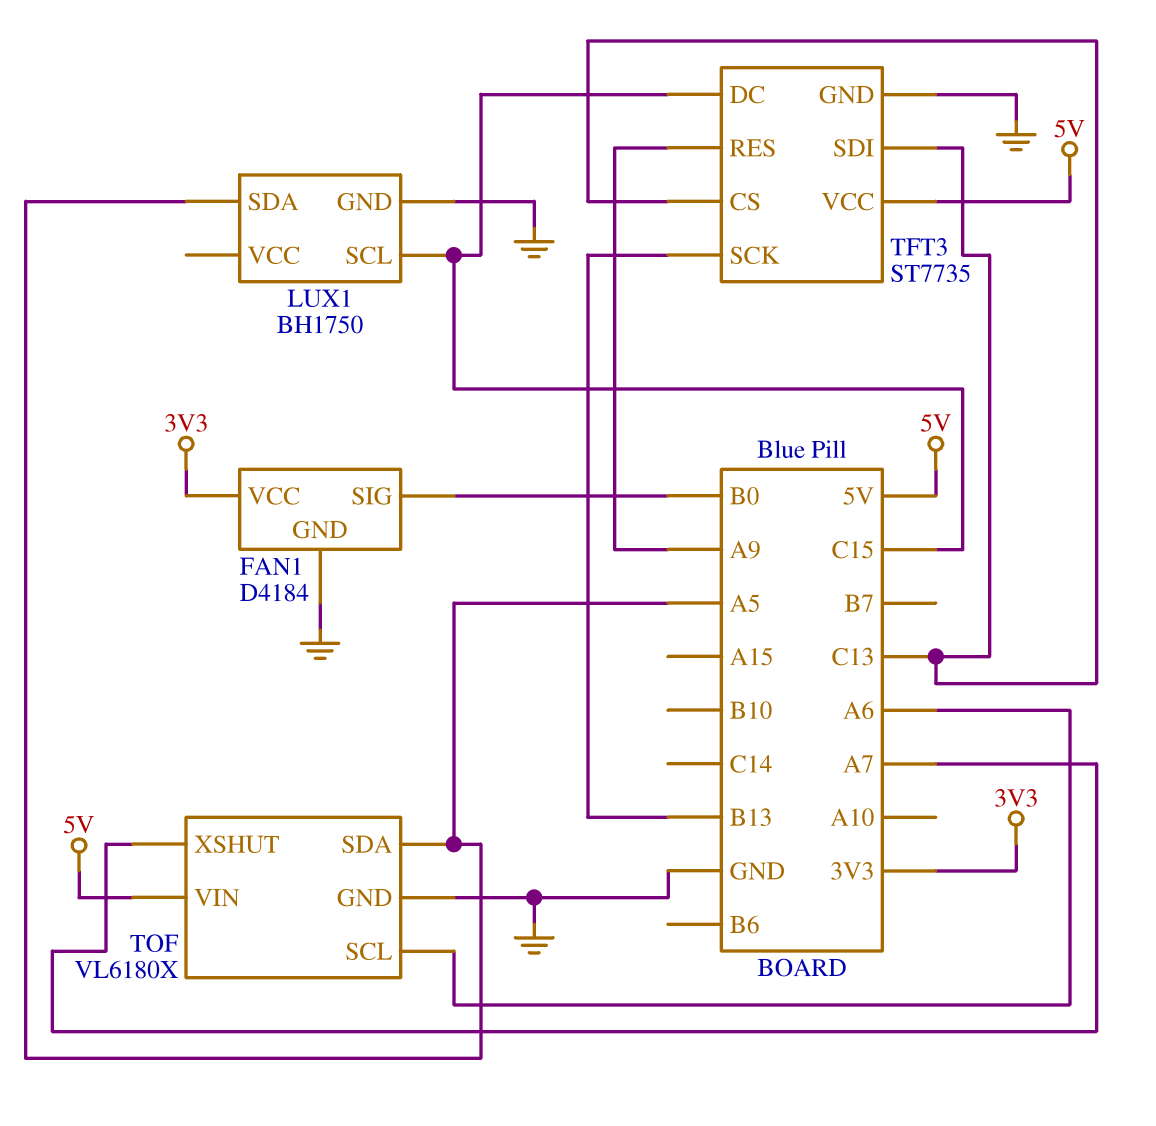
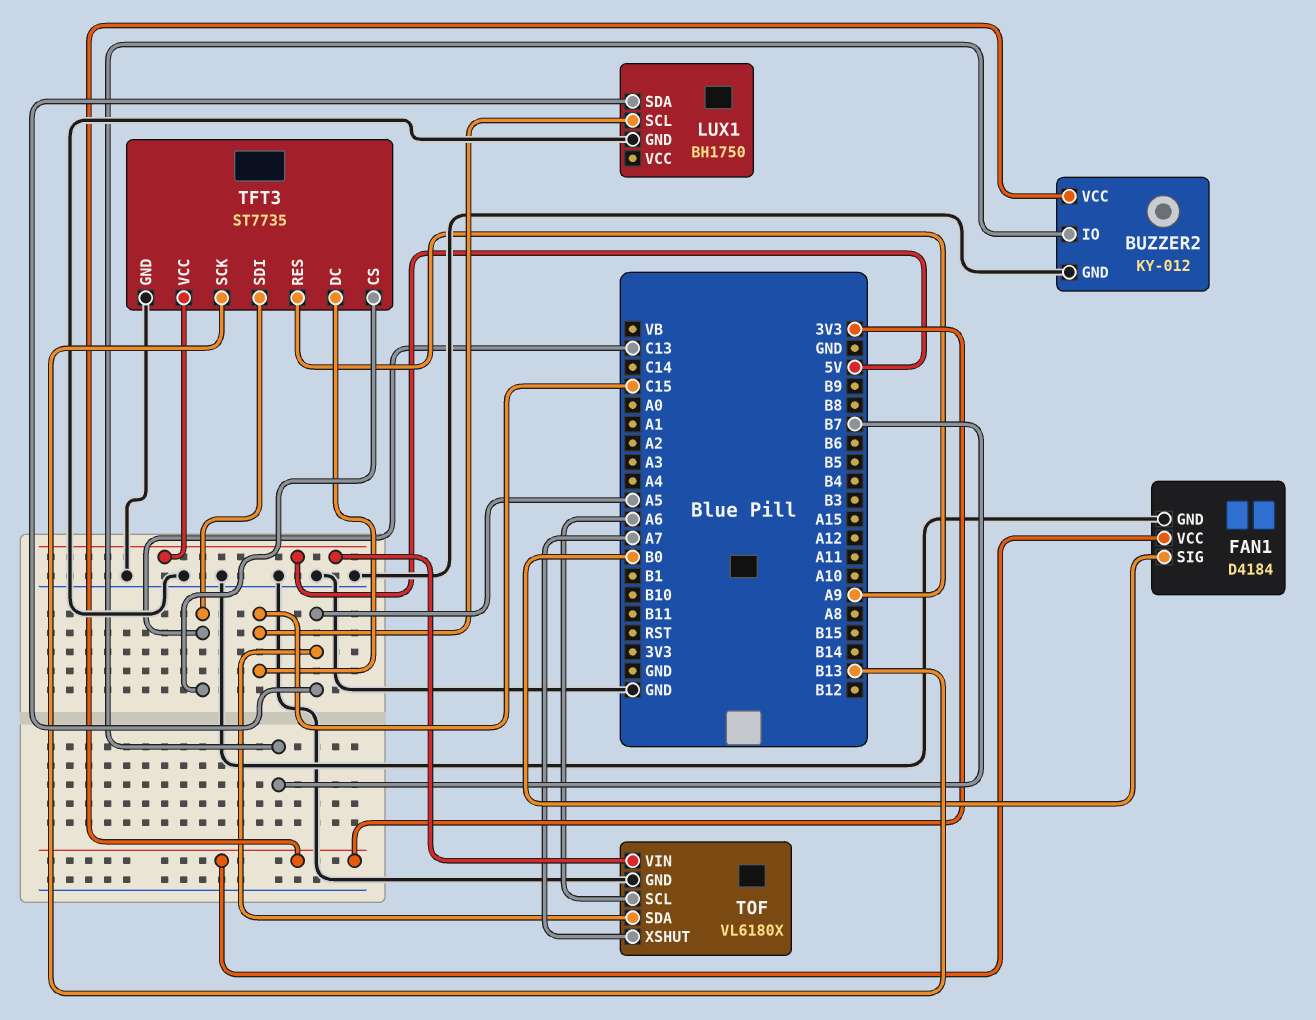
BUZZER2: none -> KY-012
BUZZER2 pin GND: none -> GND
BUZZER2 pin IO: none -> B7
BUZZER2 pin VCC: none -> 3V3

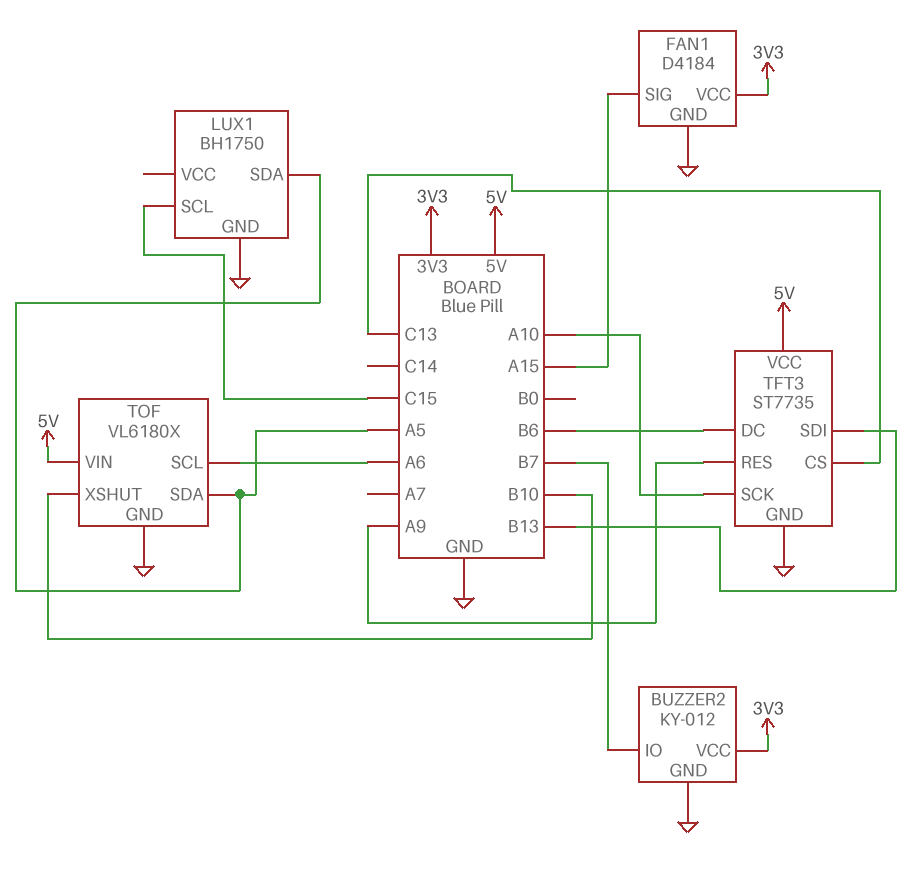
FAN1 pin SIG: B0 -> A15
TFT3 pin DC: C15 -> B6
TFT3 pin SCK: B13 -> A10
TFT3 pin SDI: C13 -> B13
TOF pin XSHUT: A7 -> B10

